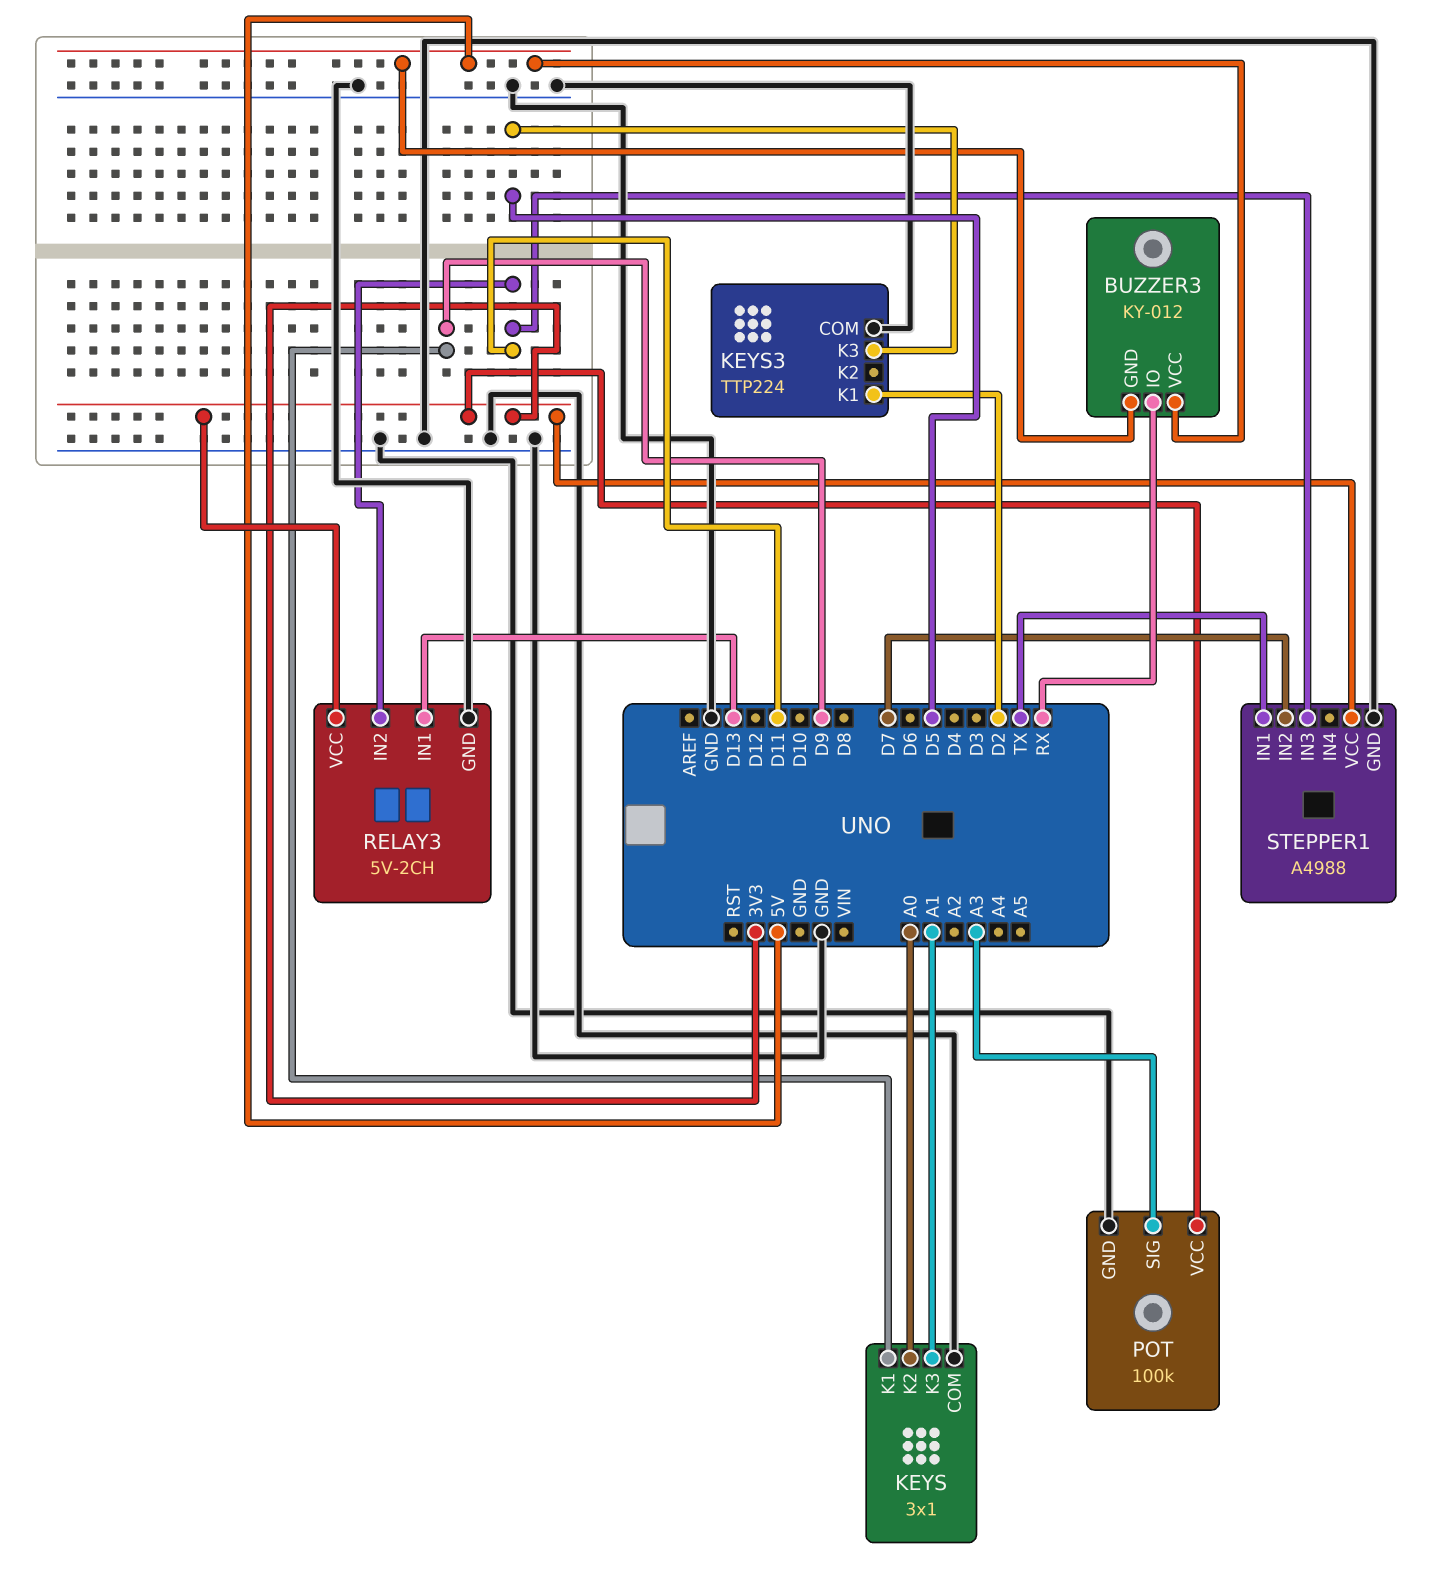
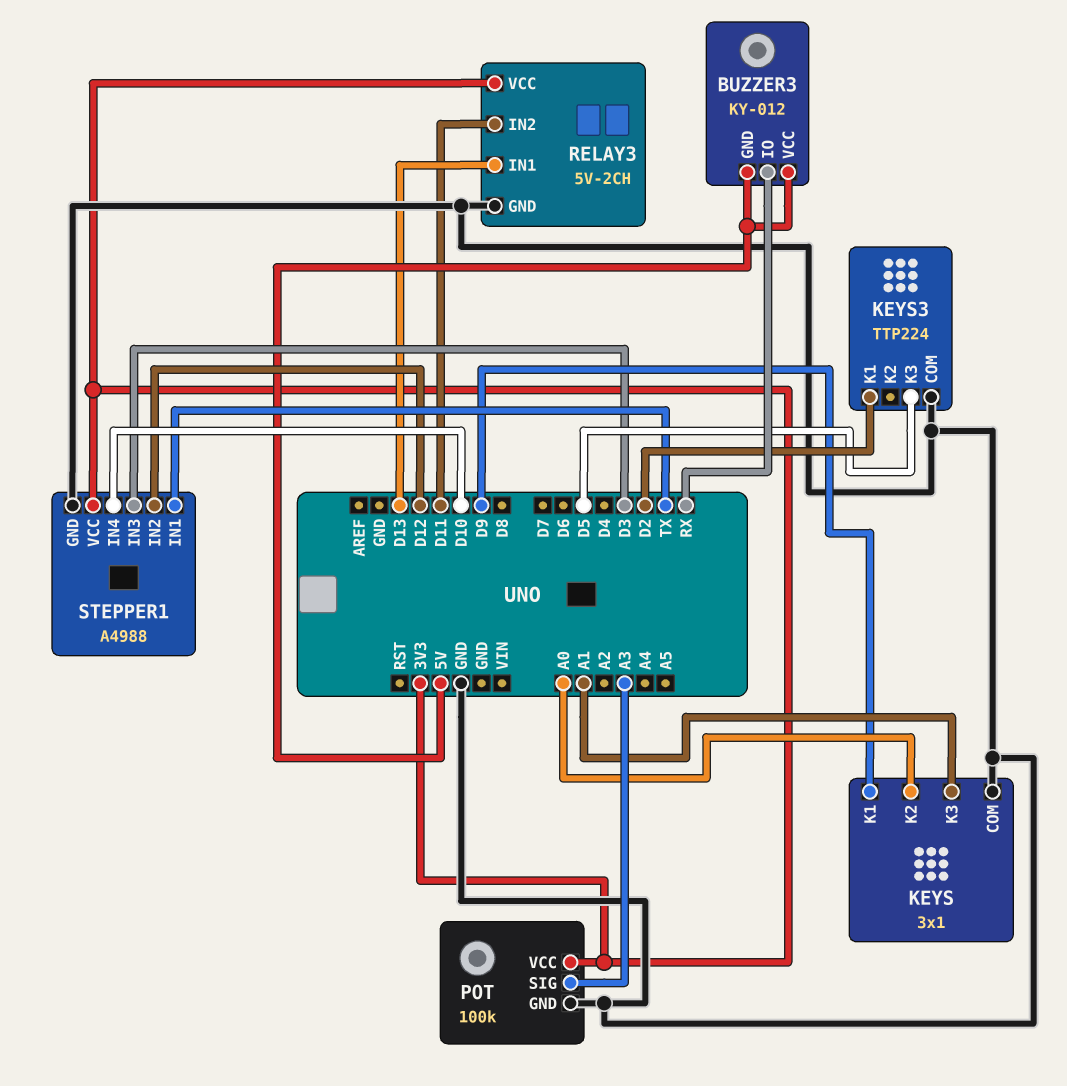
STEPPER1 pin IN2: D7 -> D12
STEPPER1 pin IN3: D11 -> D3
STEPPER1 pin IN4: none -> D10

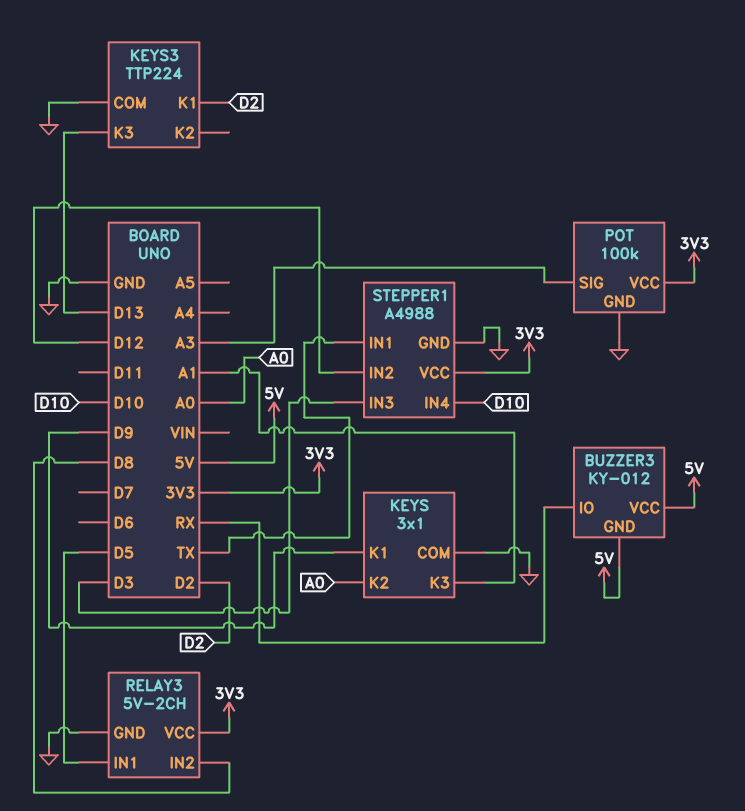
KEYS3 pin K3: D5 -> D13
RELAY3 pin IN1: D13 -> D5
RELAY3 pin IN2: D11 -> D8

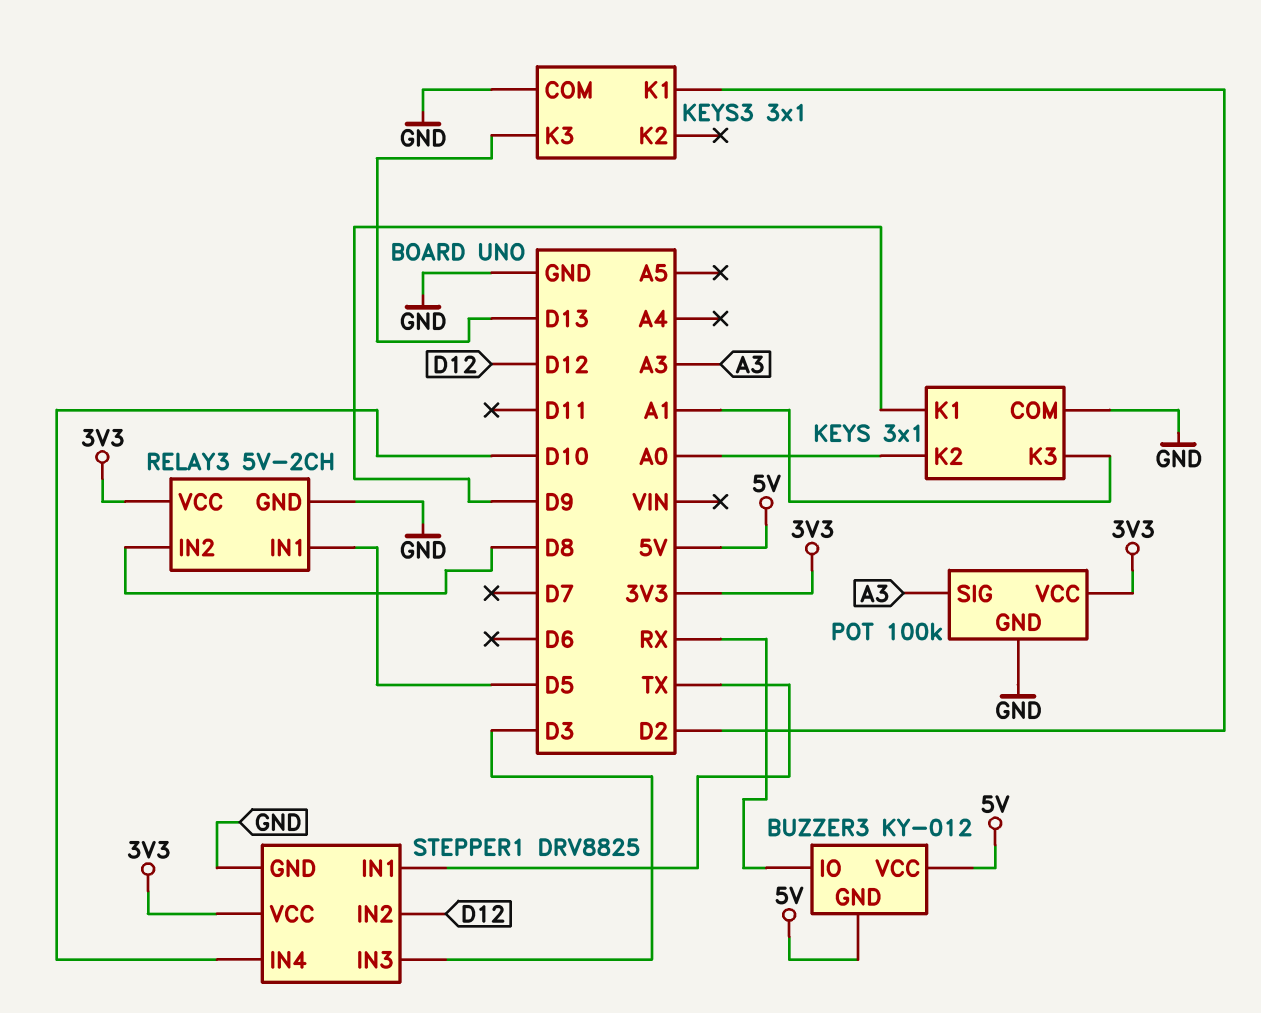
KEYS3: TTP224 -> 3x1
STEPPER1: A4988 -> DRV8825

